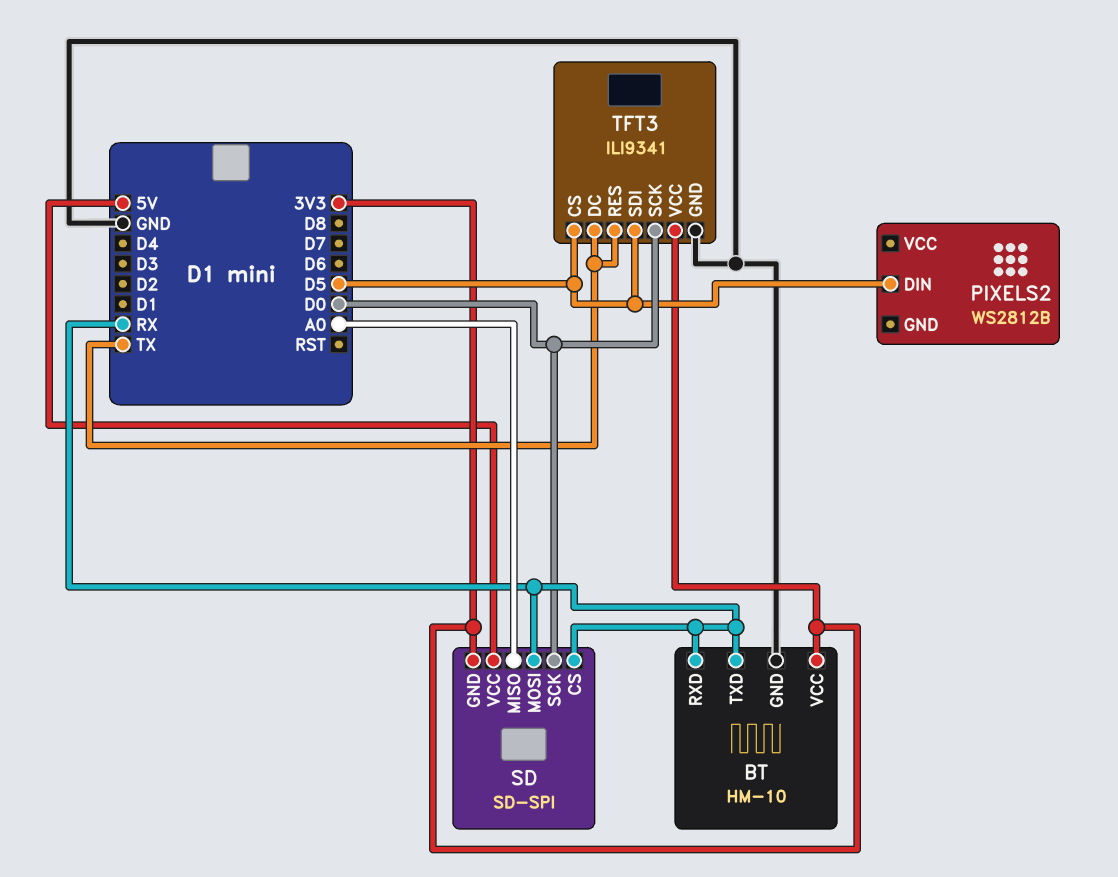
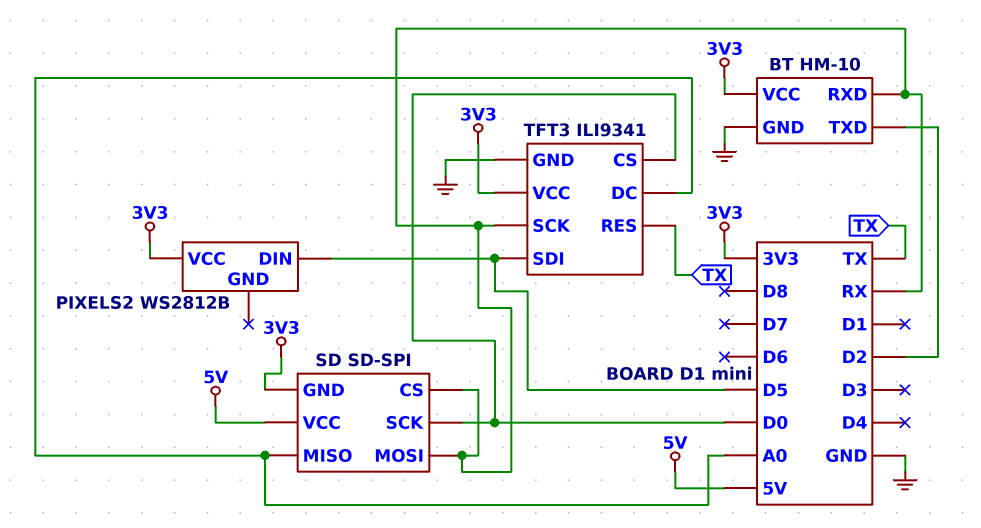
BT pin TXD: RX -> D2
PIXELS2 pin VCC: none -> 3V3
TFT3 pin CS: D5 -> D0
TFT3 pin DC: TX -> A0
TFT3 pin SCK: D0 -> RX

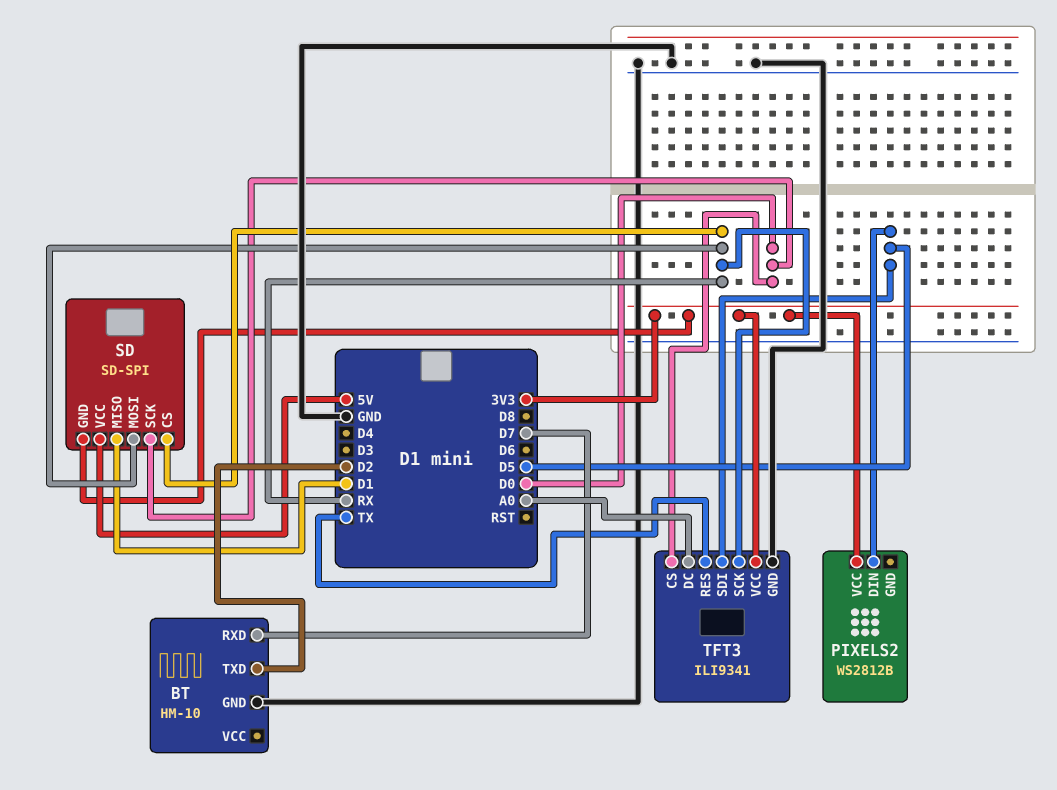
BT pin RXD: RX -> D7
BT pin VCC: 3V3 -> none
SD pin MISO: A0 -> D1

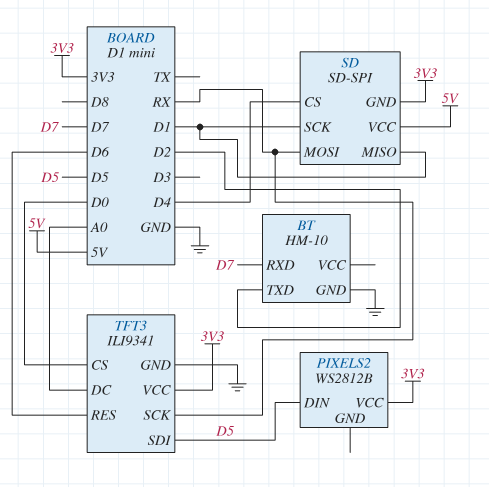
SD pin CS: RX -> D4
SD pin SCK: D0 -> D1
TFT3 pin RES: TX -> D6

